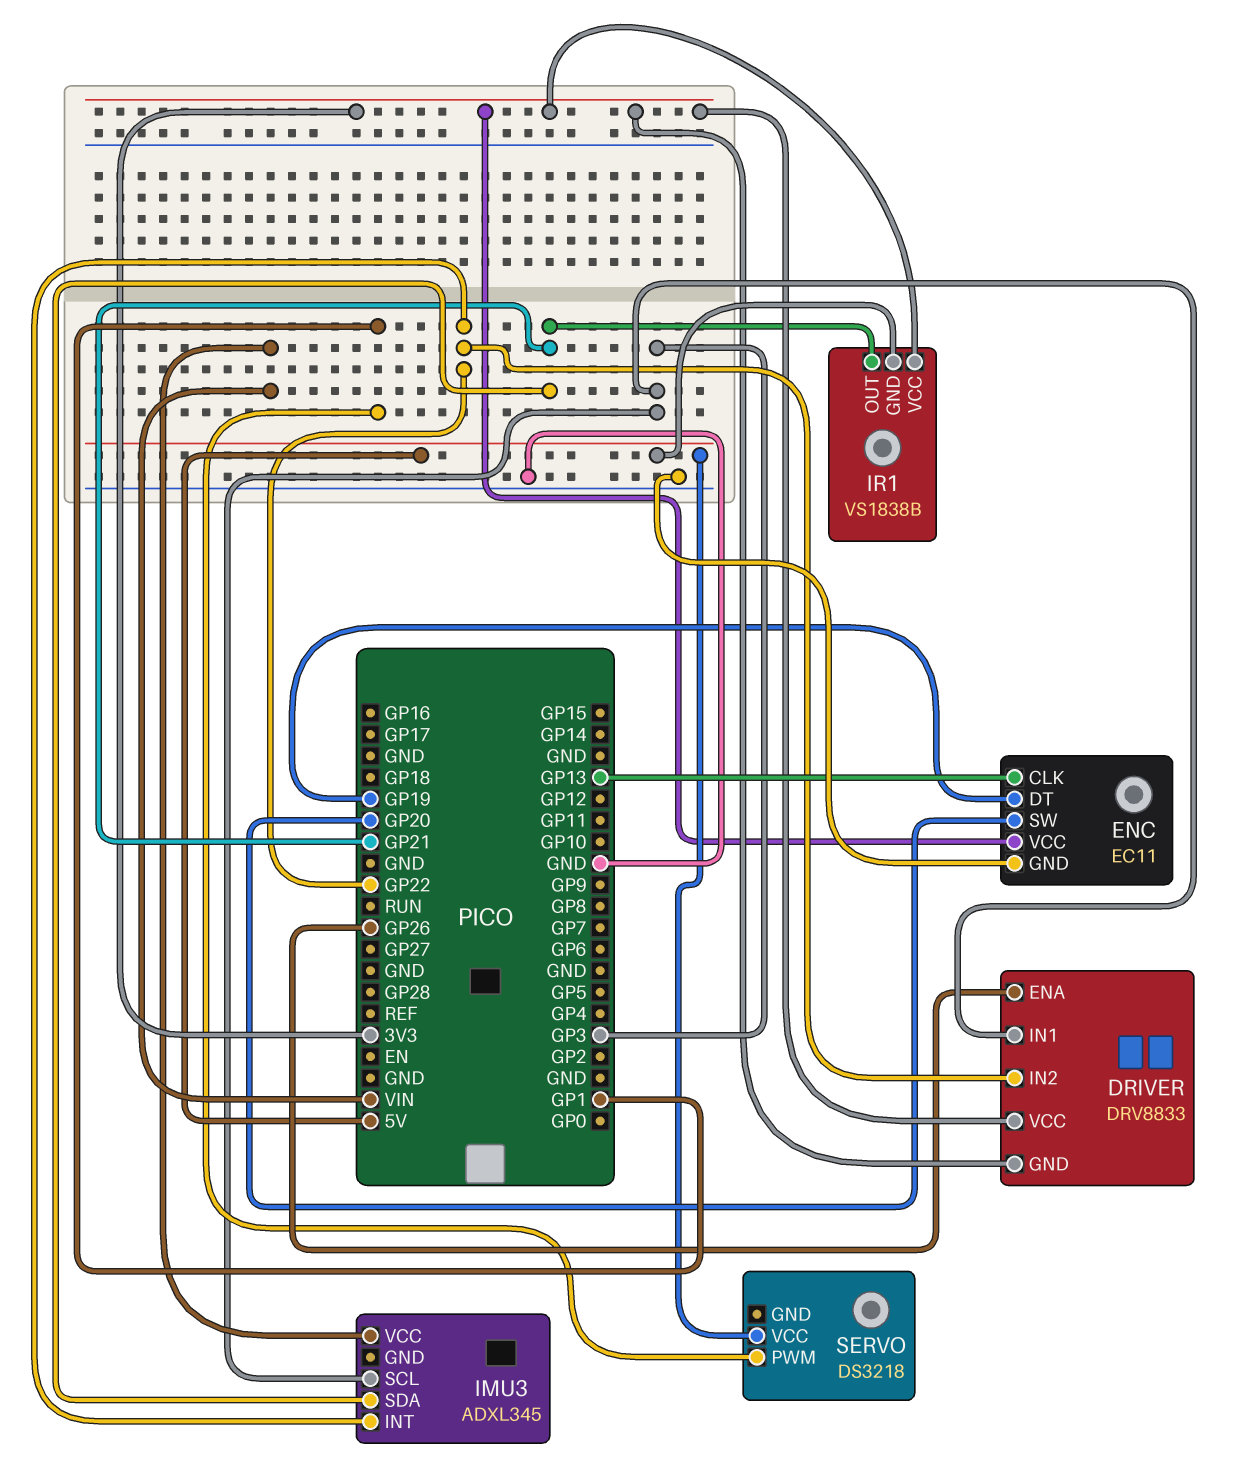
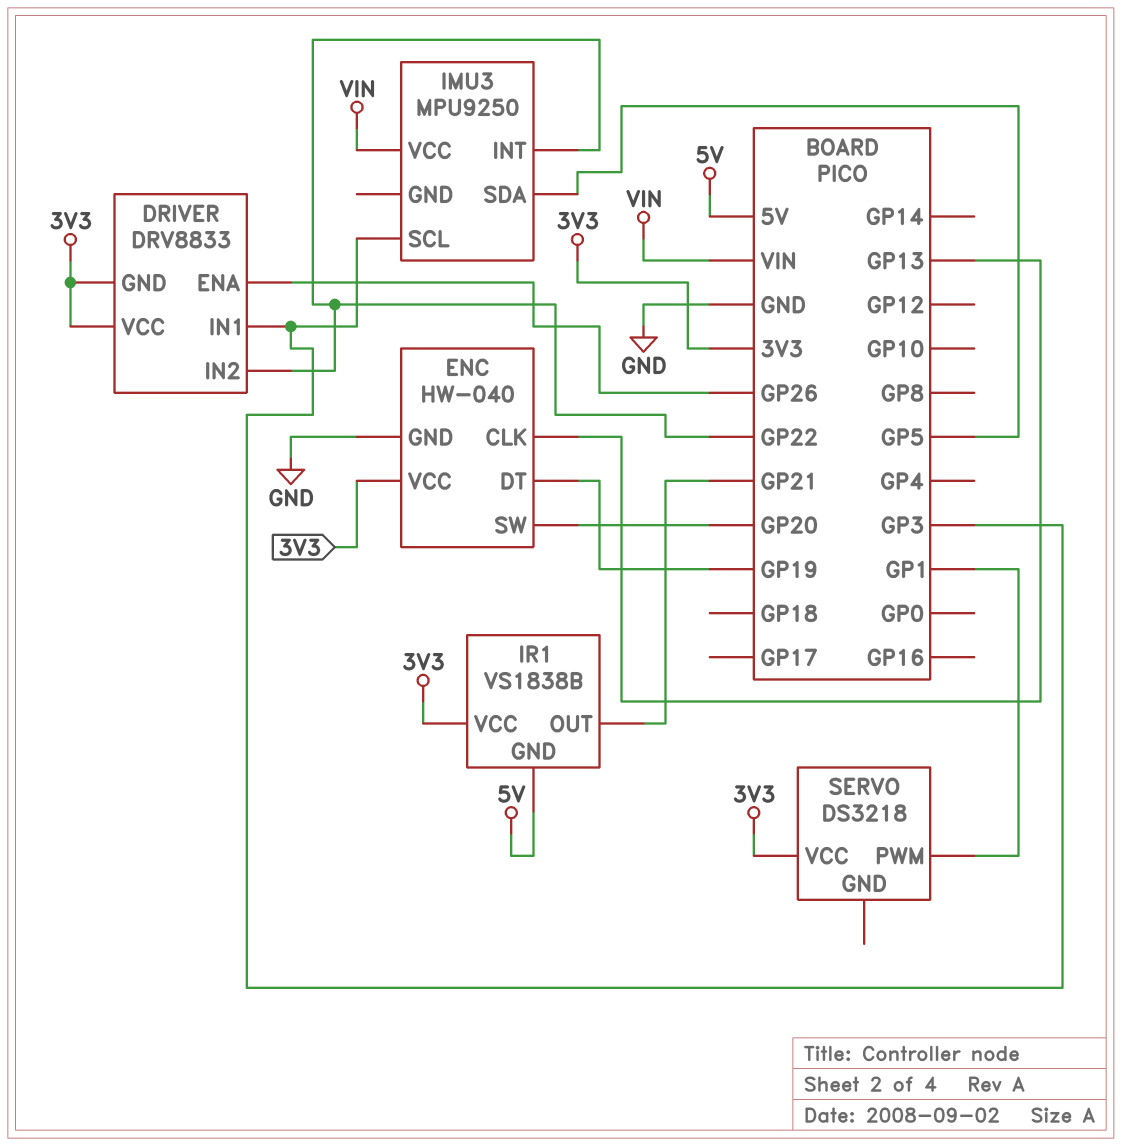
ENC: EC11 -> HW-040
IMU3: ADXL345 -> MPU9250
IMU3 pin SDA: GP21 -> GP5
SERVO pin VCC: 5V -> 3V3

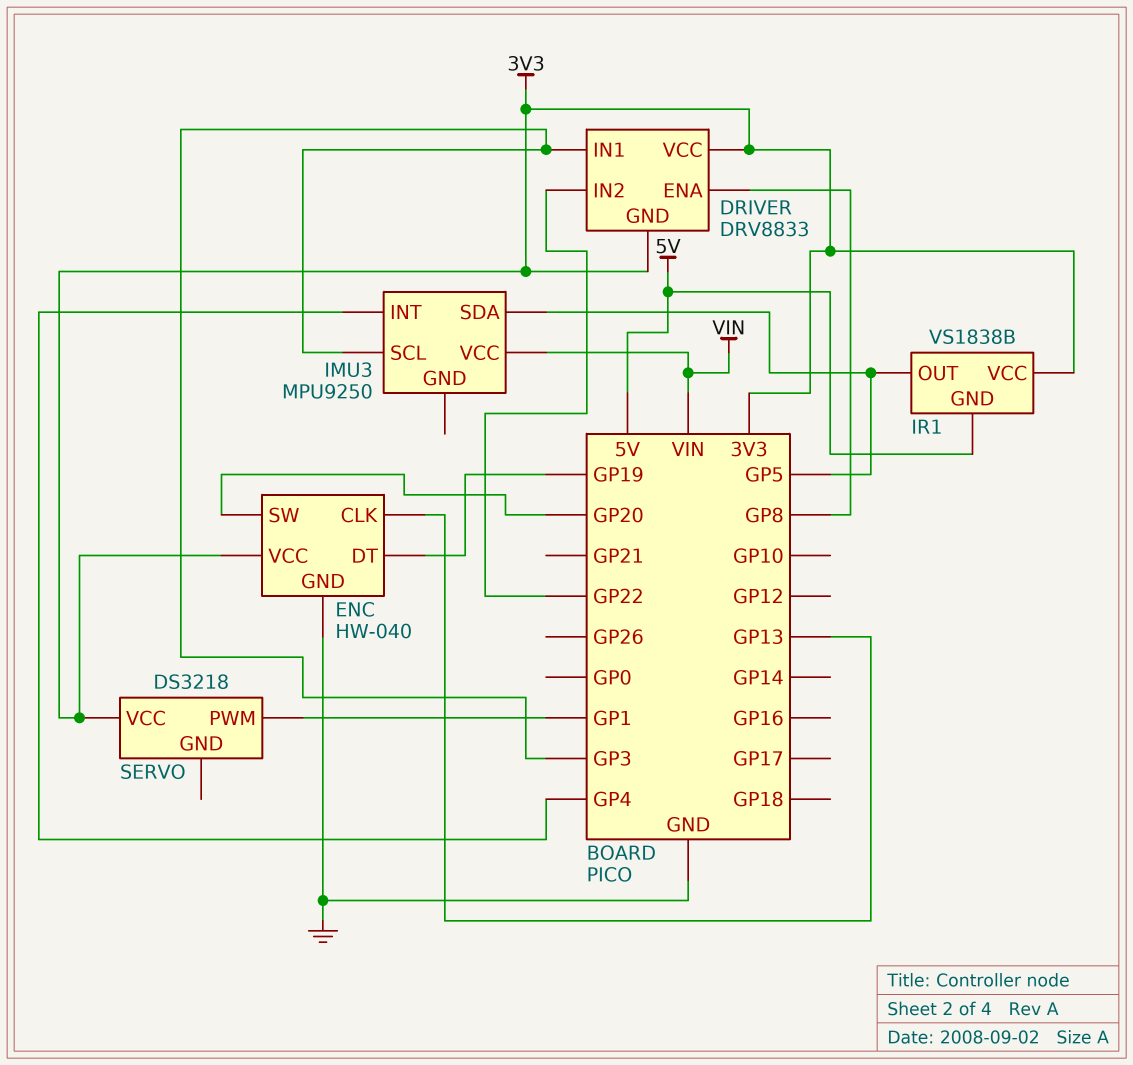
DRIVER pin ENA: GP26 -> GP8
IMU3 pin INT: GP22 -> GP4
IR1 pin OUT: GP21 -> GP5

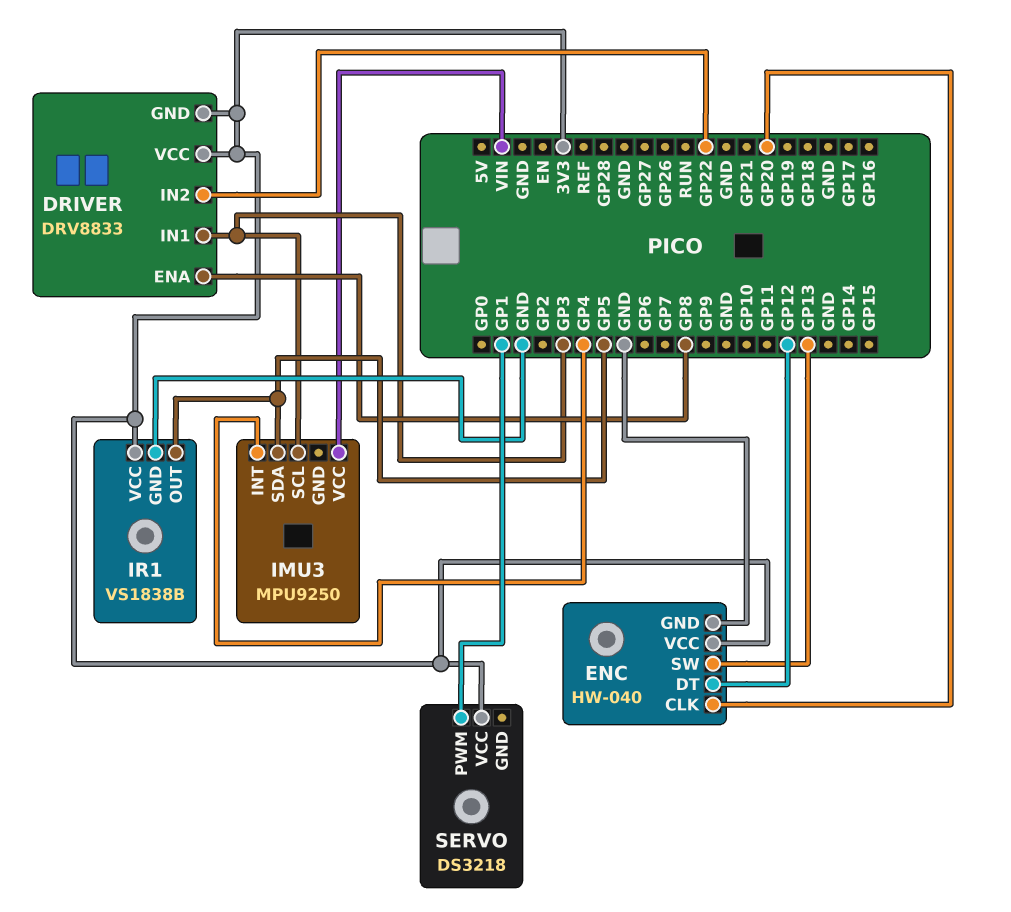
ENC pin CLK: GP13 -> GP20
ENC pin DT: GP19 -> GP12
ENC pin SW: GP20 -> GP13
IR1 pin GND: 5V -> GND

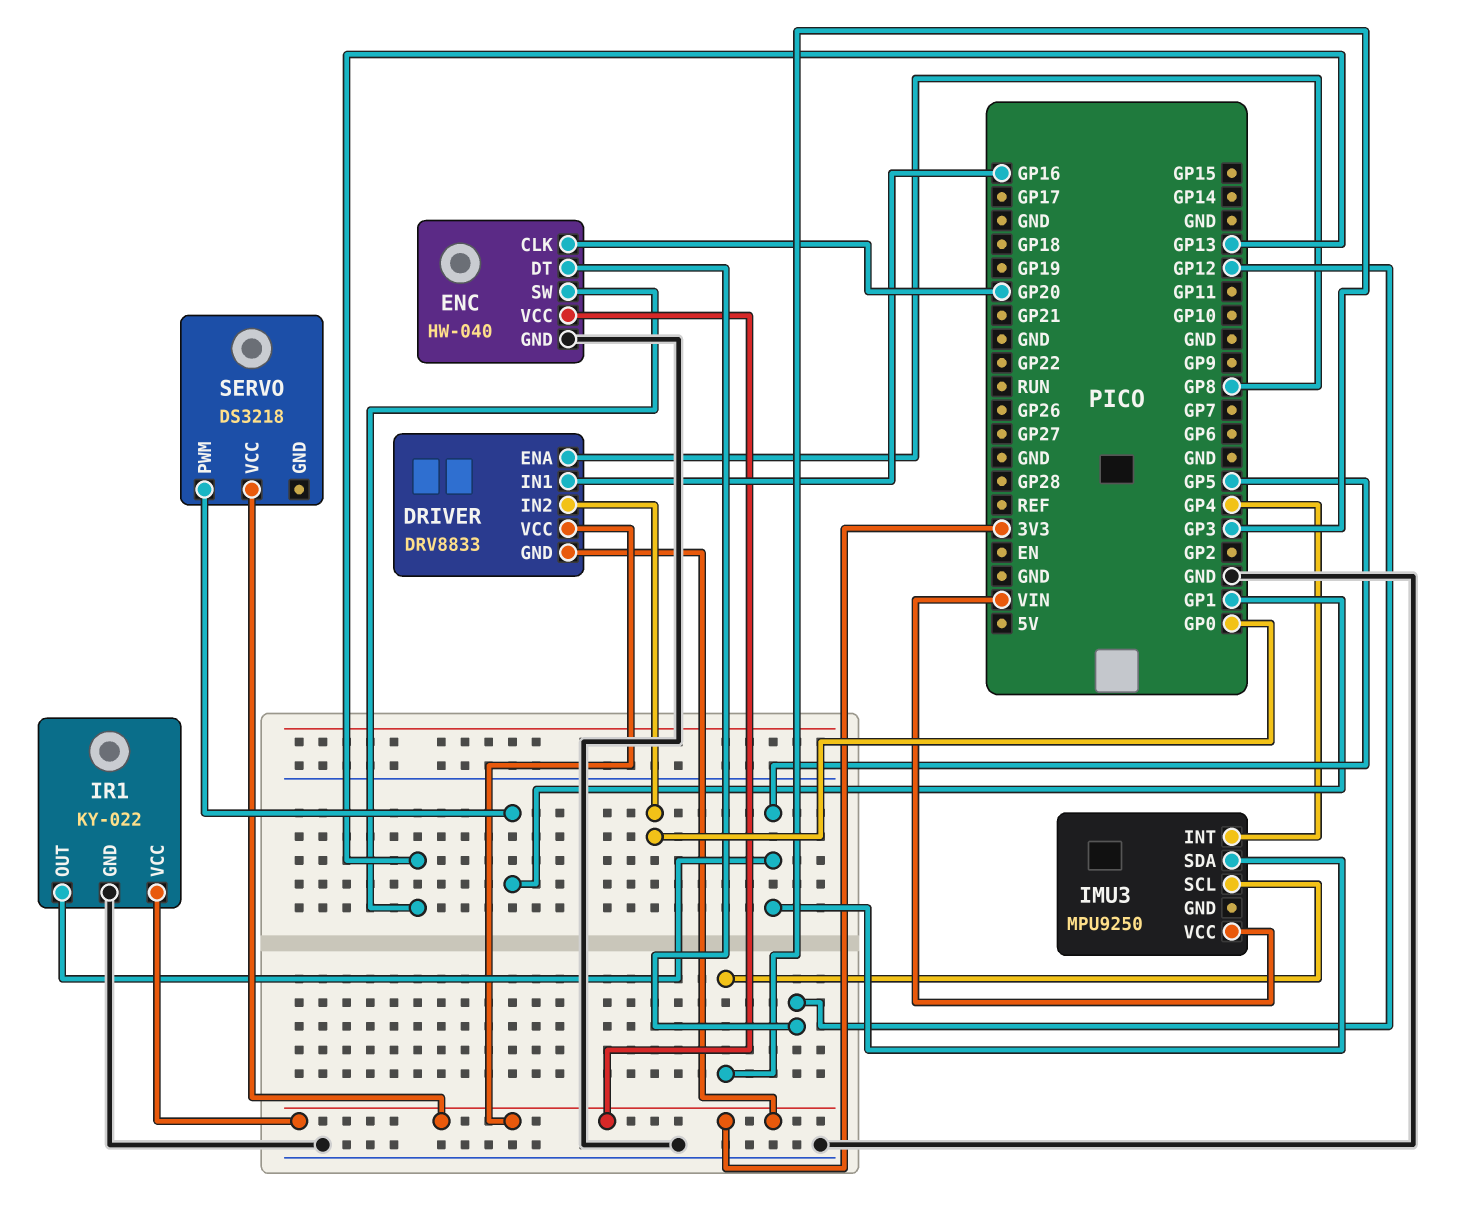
DRIVER pin IN1: GP3 -> GP16
DRIVER pin IN2: GP22 -> GP0
IR1: VS1838B -> KY-022

